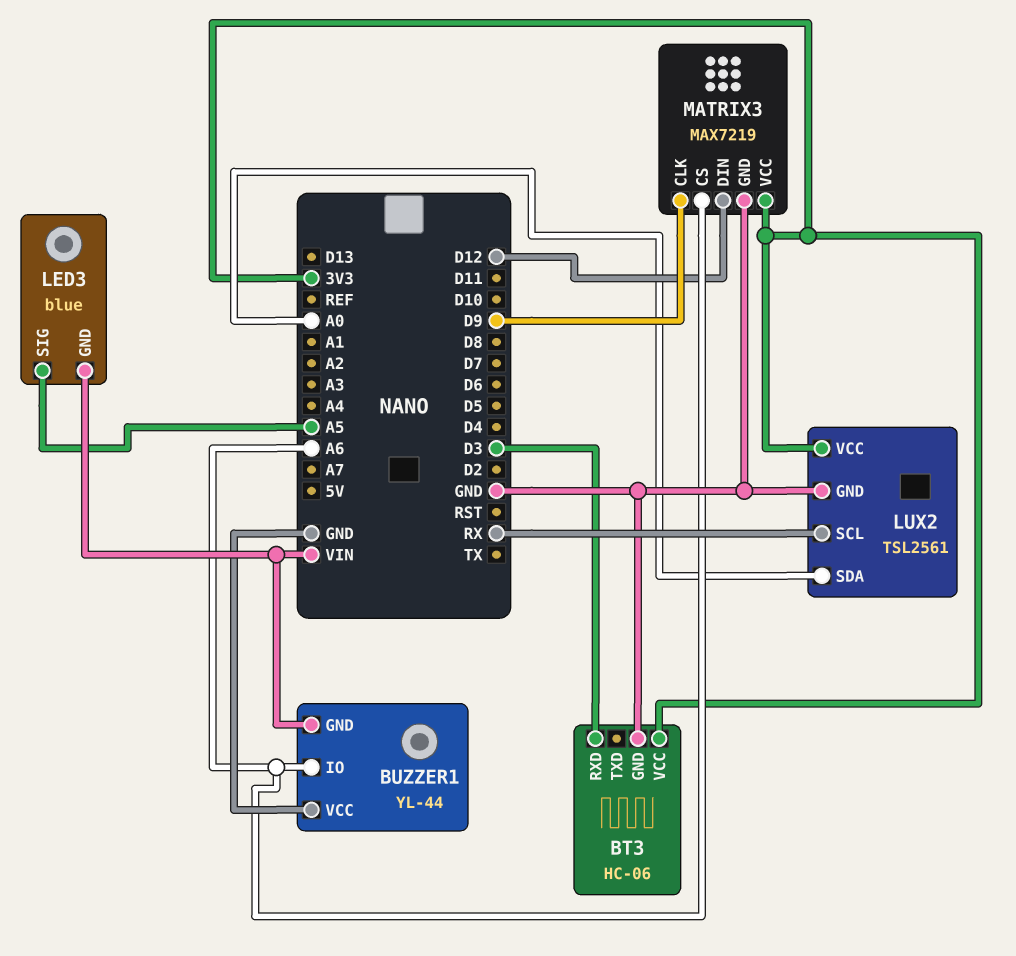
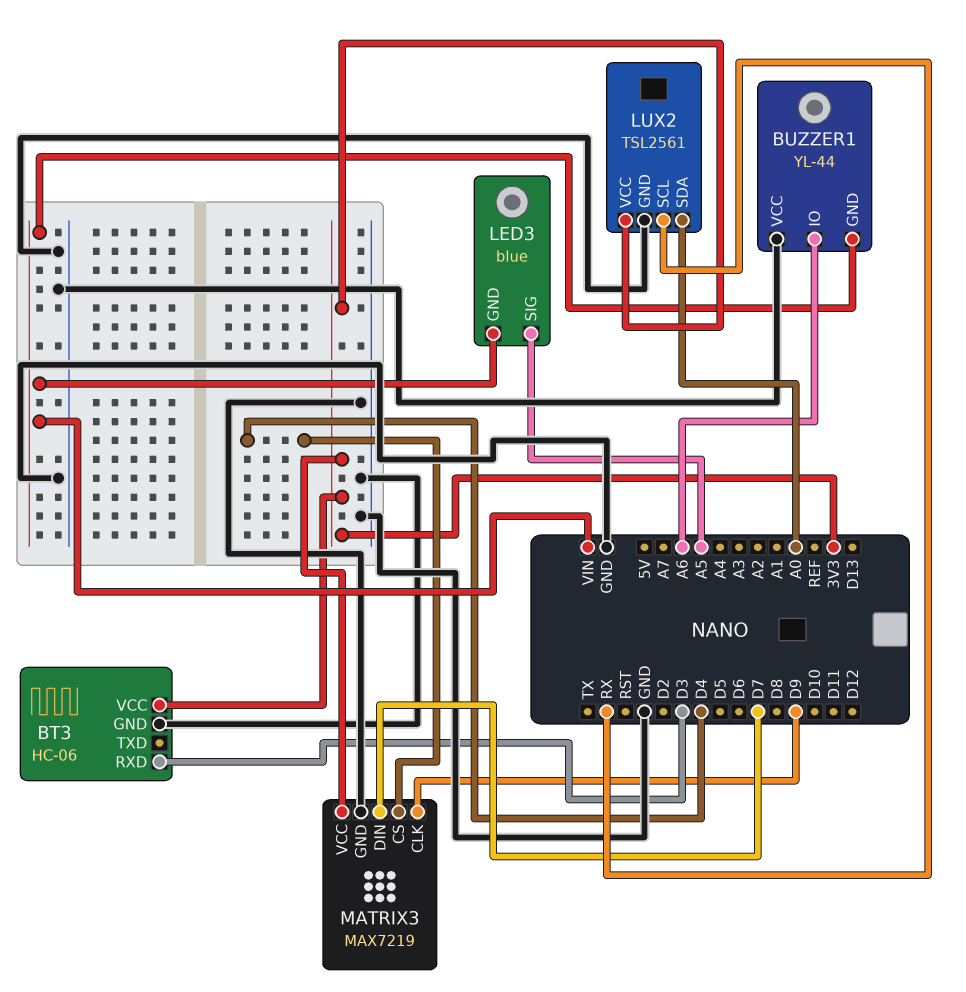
MATRIX3 pin CS: A6 -> D4
MATRIX3 pin DIN: D12 -> D7

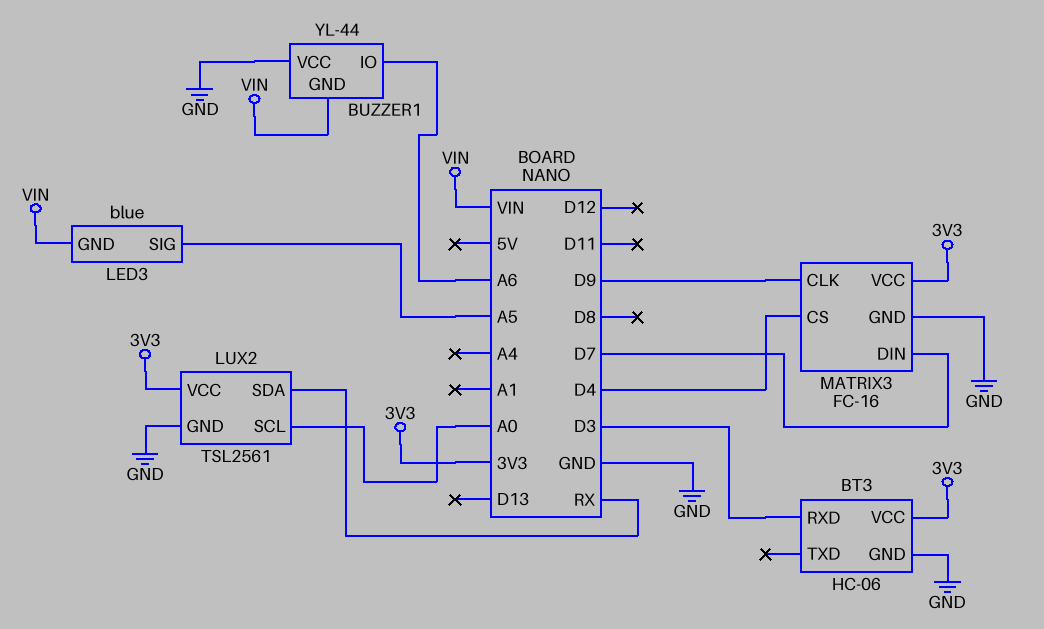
LUX2 pin SCL: RX -> A0
LUX2 pin SDA: A0 -> RX
MATRIX3: MAX7219 -> FC-16

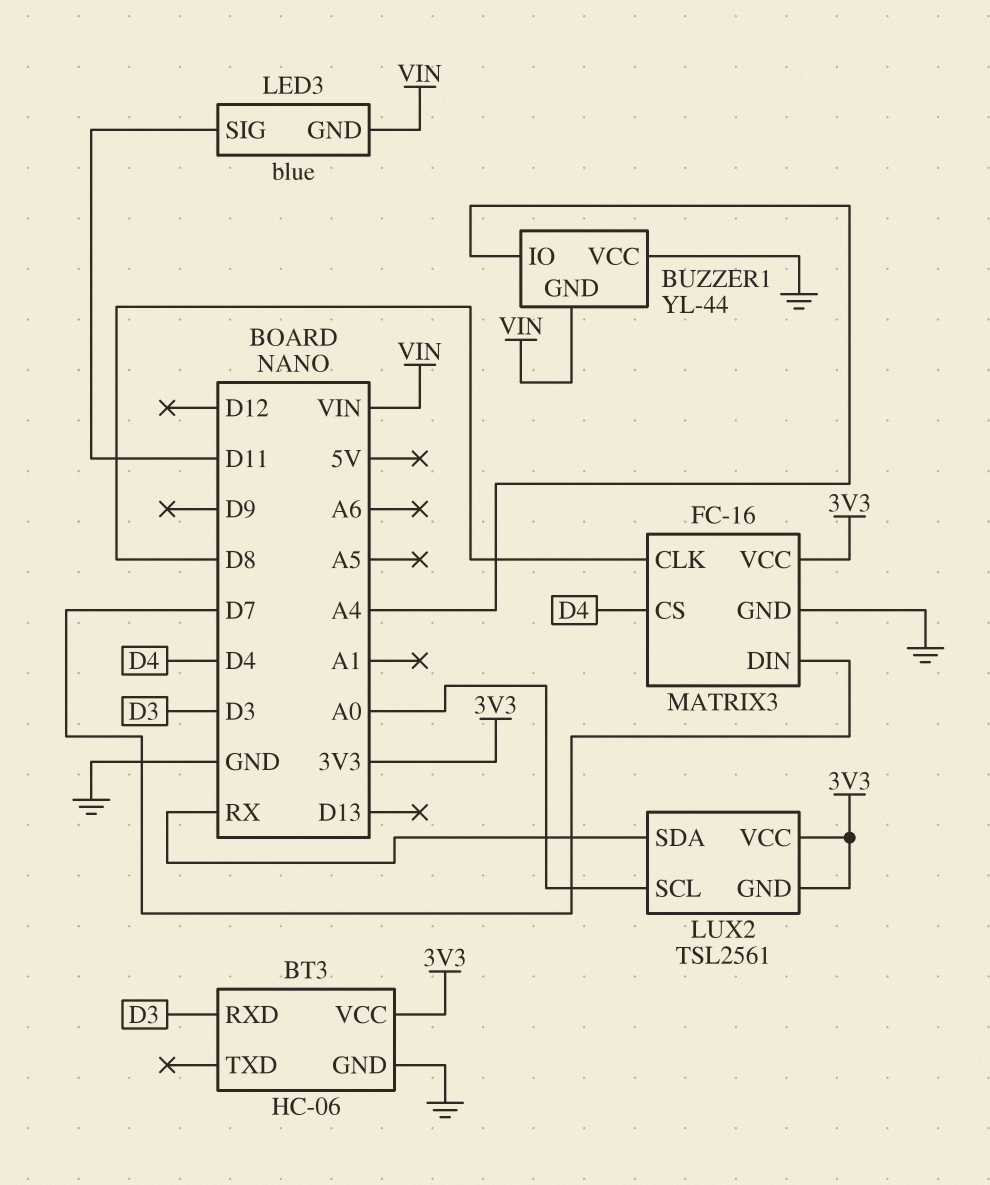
BUZZER1 pin IO: A6 -> A4
LED3 pin SIG: A5 -> D11
LUX2 pin GND: GND -> 3V3
MATRIX3 pin CLK: D9 -> D8

